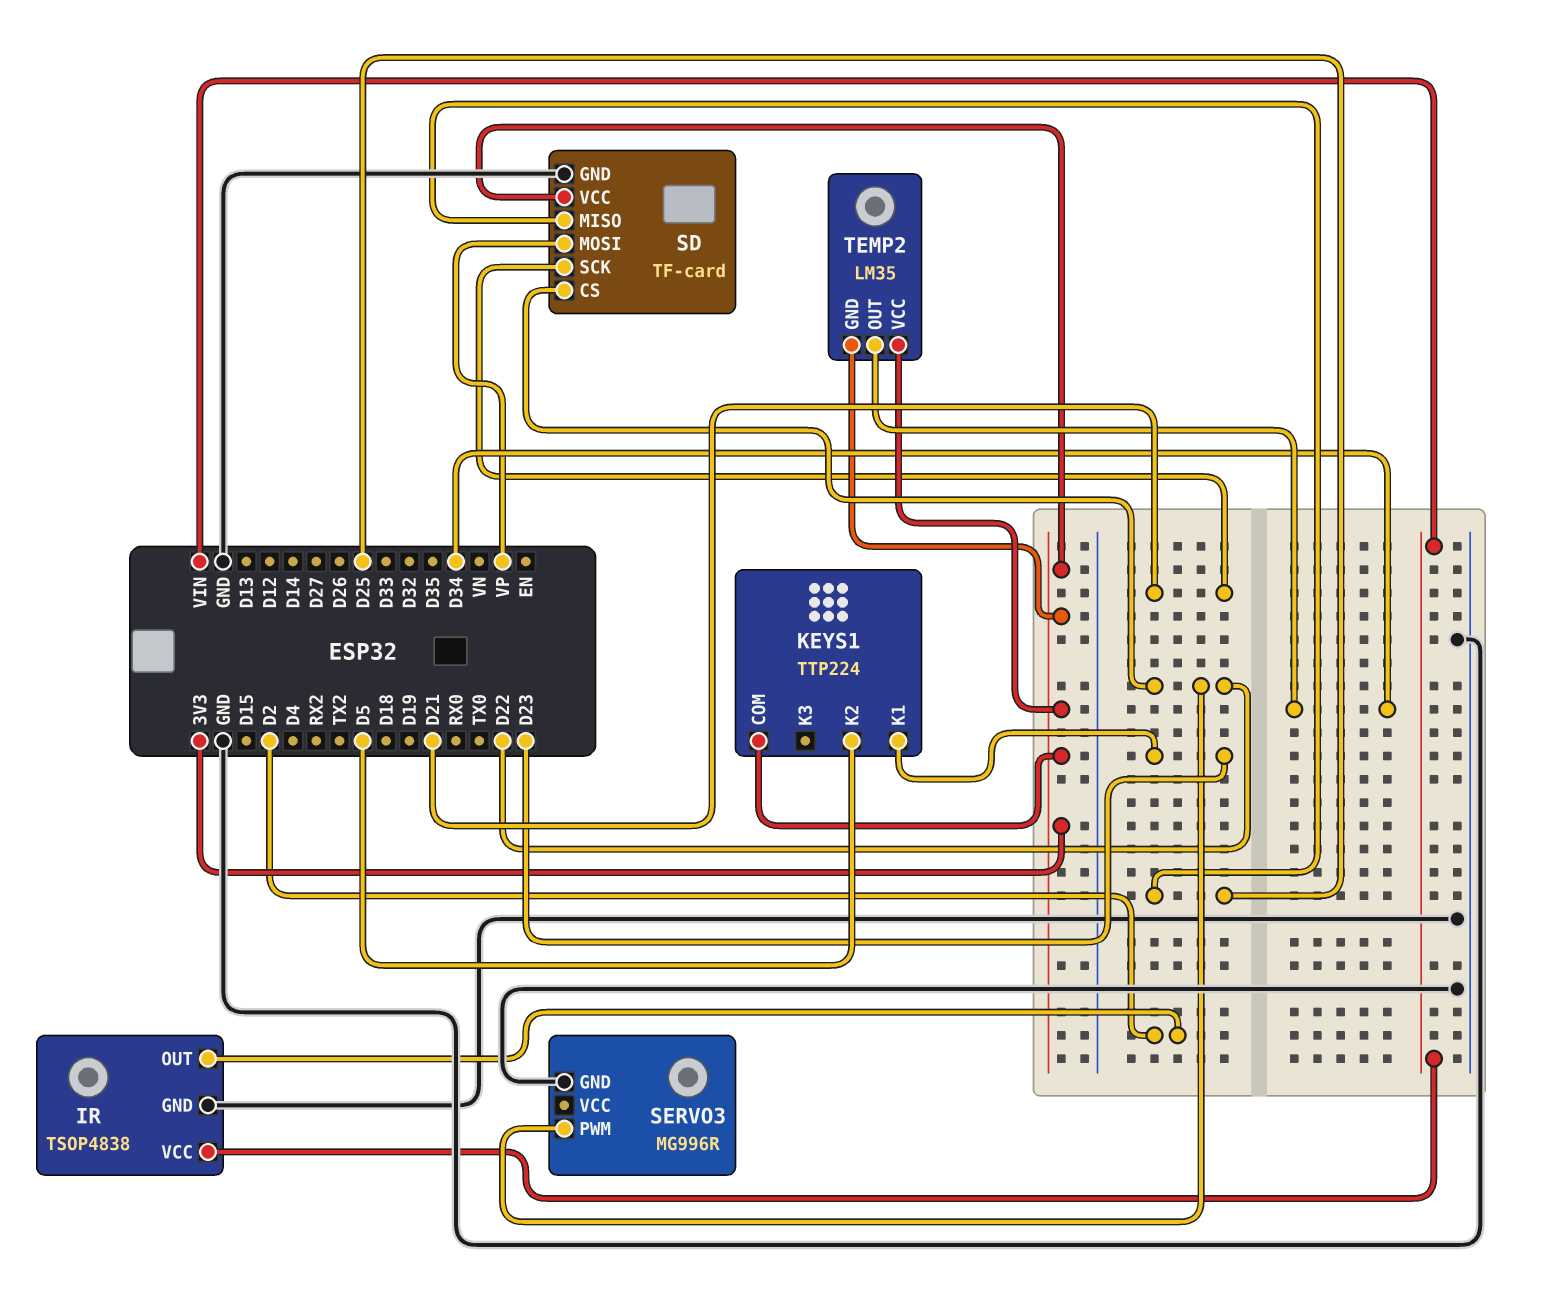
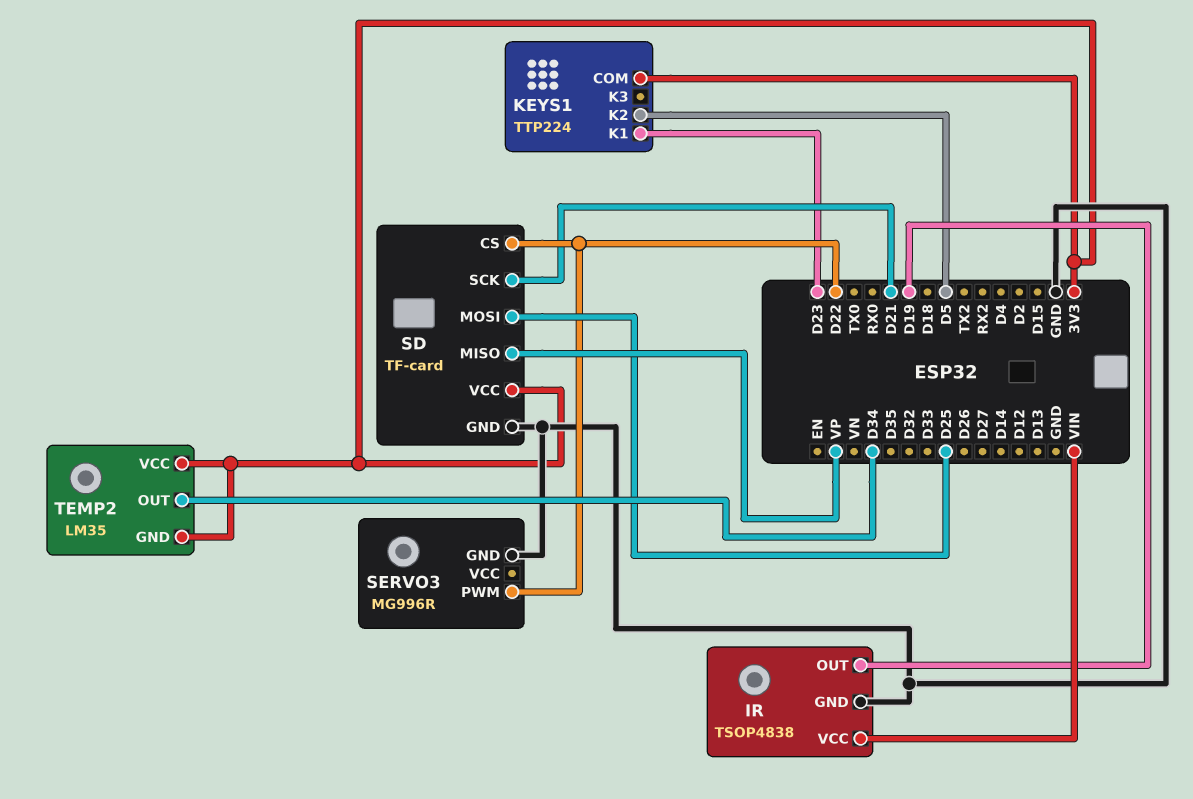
IR pin OUT: D2 -> D19
SD pin MISO: D25 -> VP
SD pin MOSI: VP -> D25

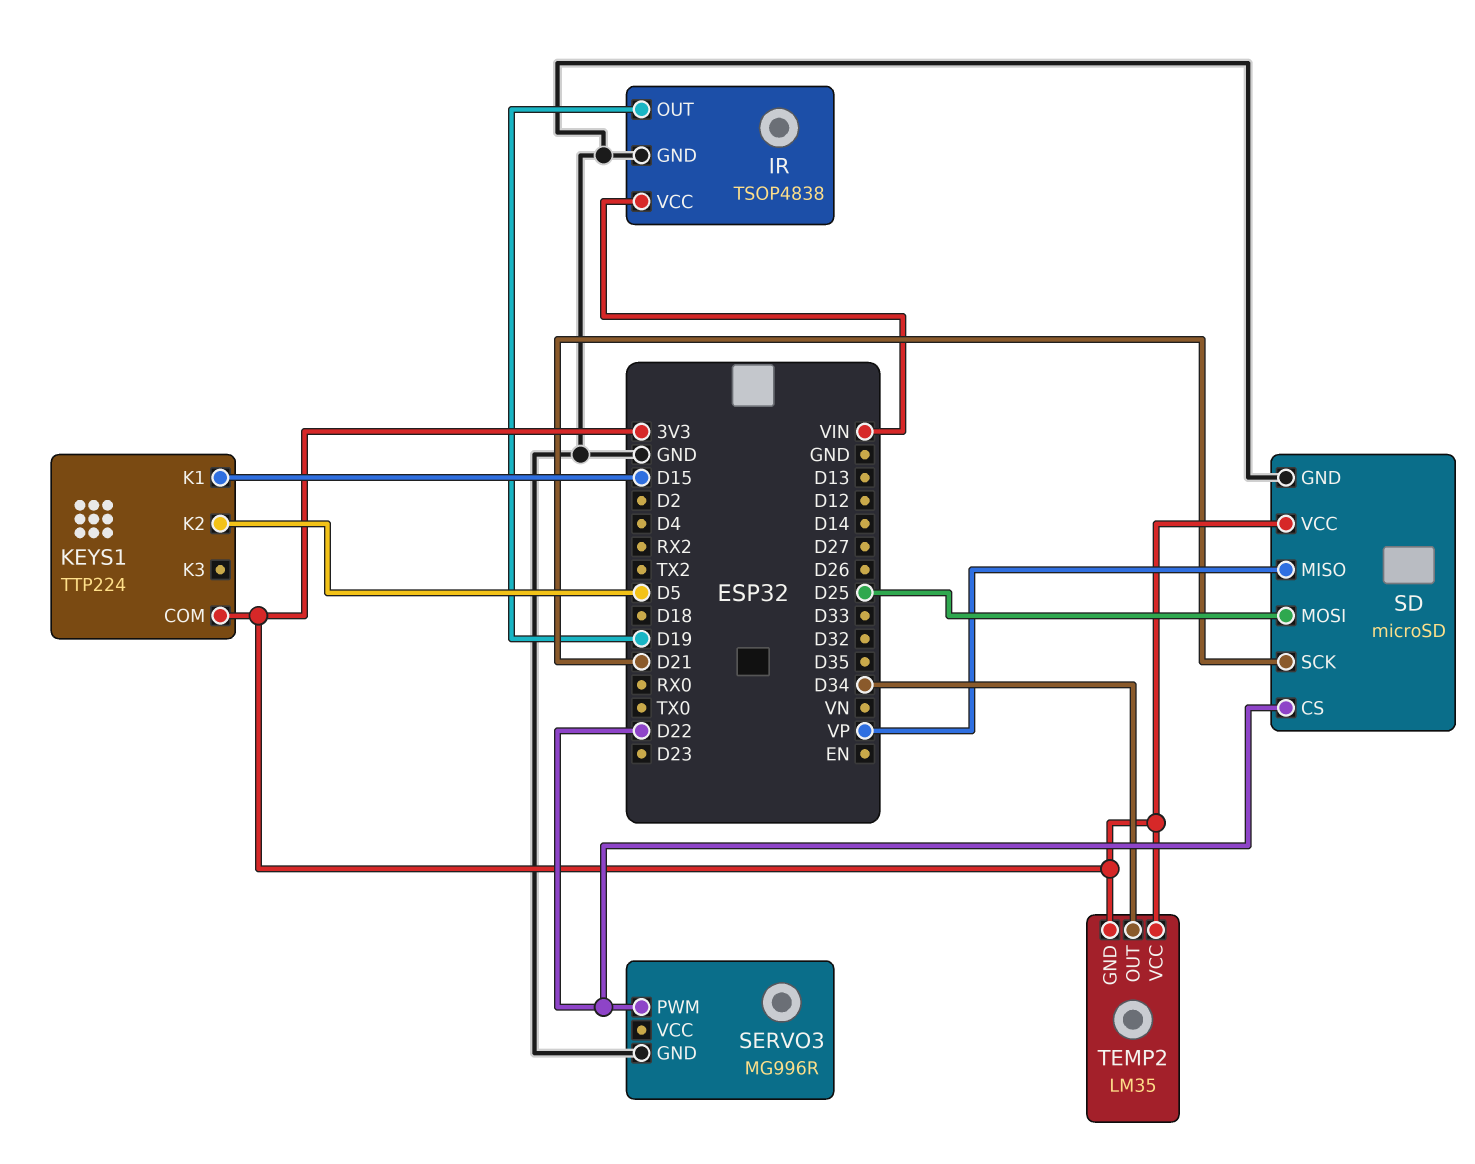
KEYS1 pin K1: D23 -> D15
SD: TF-card -> microSD

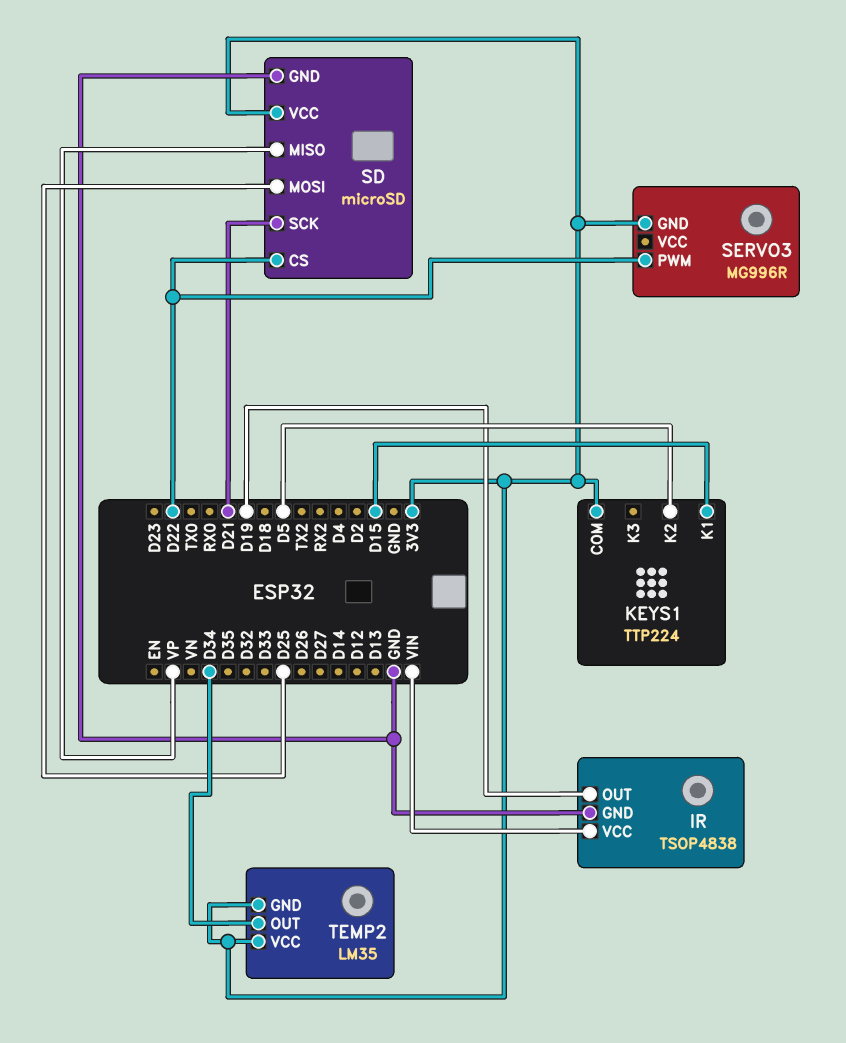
SERVO3 pin GND: GND -> 3V3

